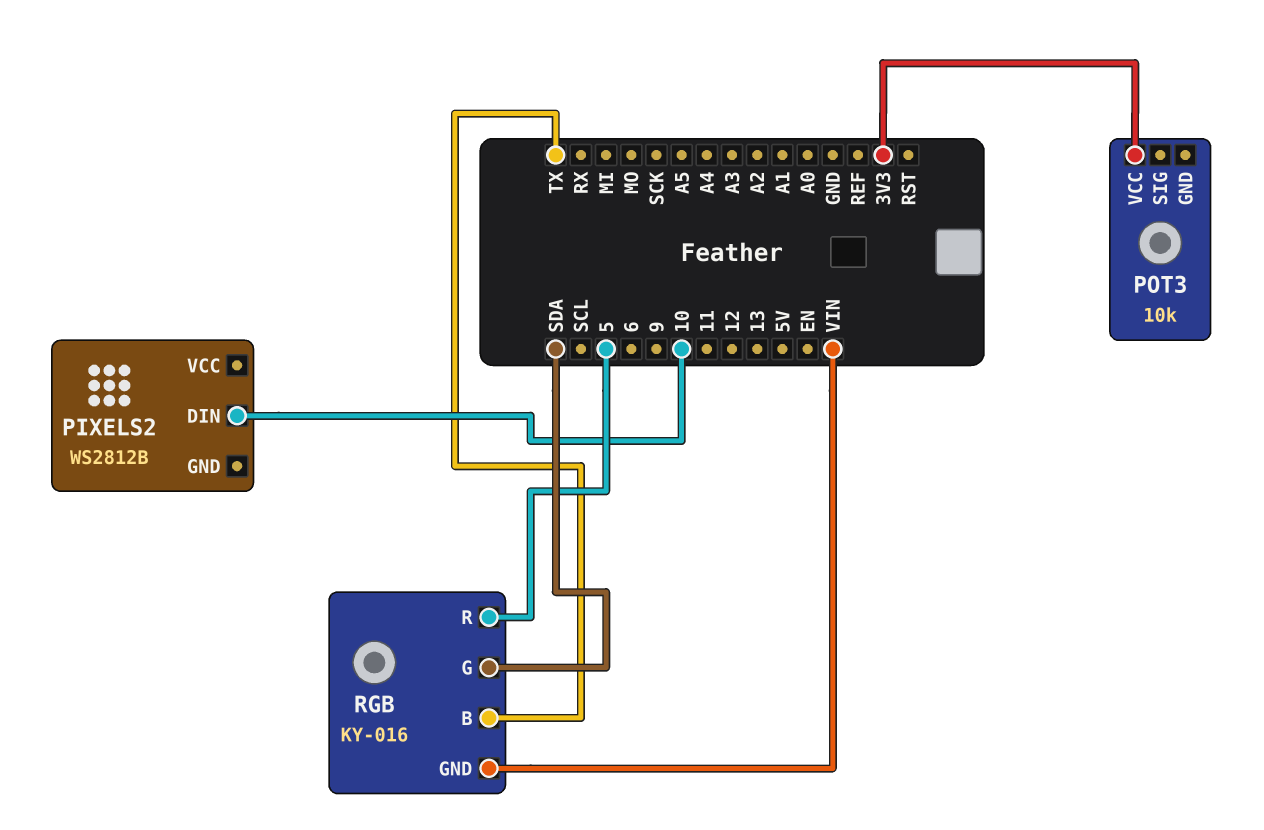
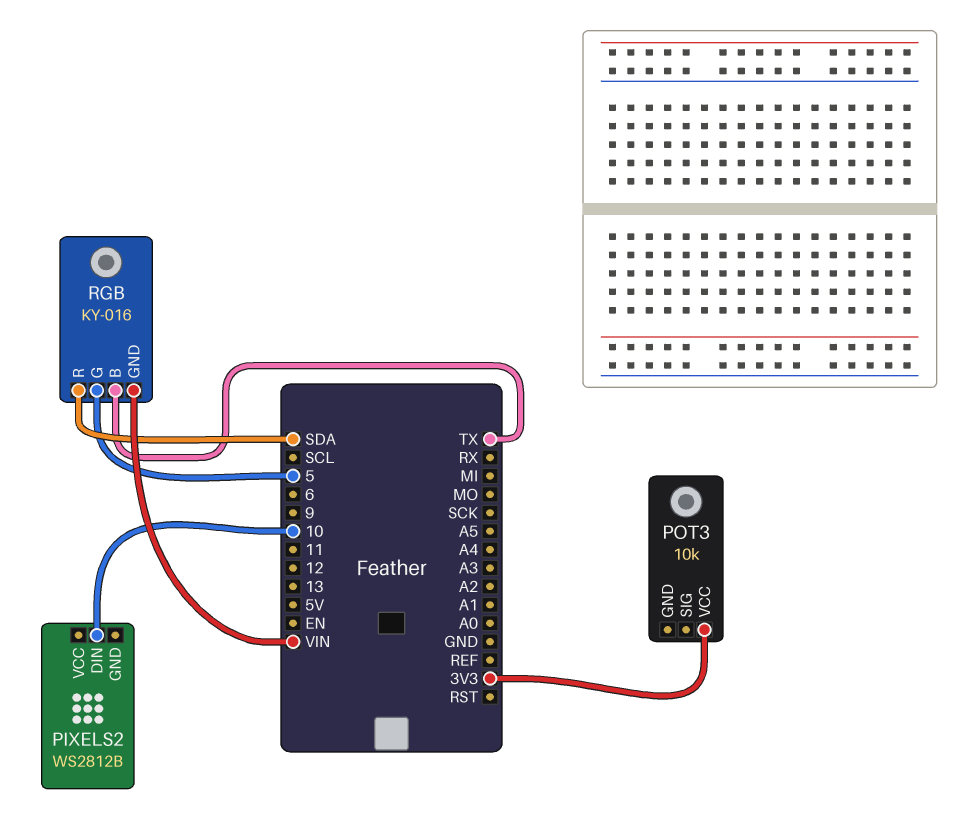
RGB pin G: SDA -> 5
RGB pin R: 5 -> SDA

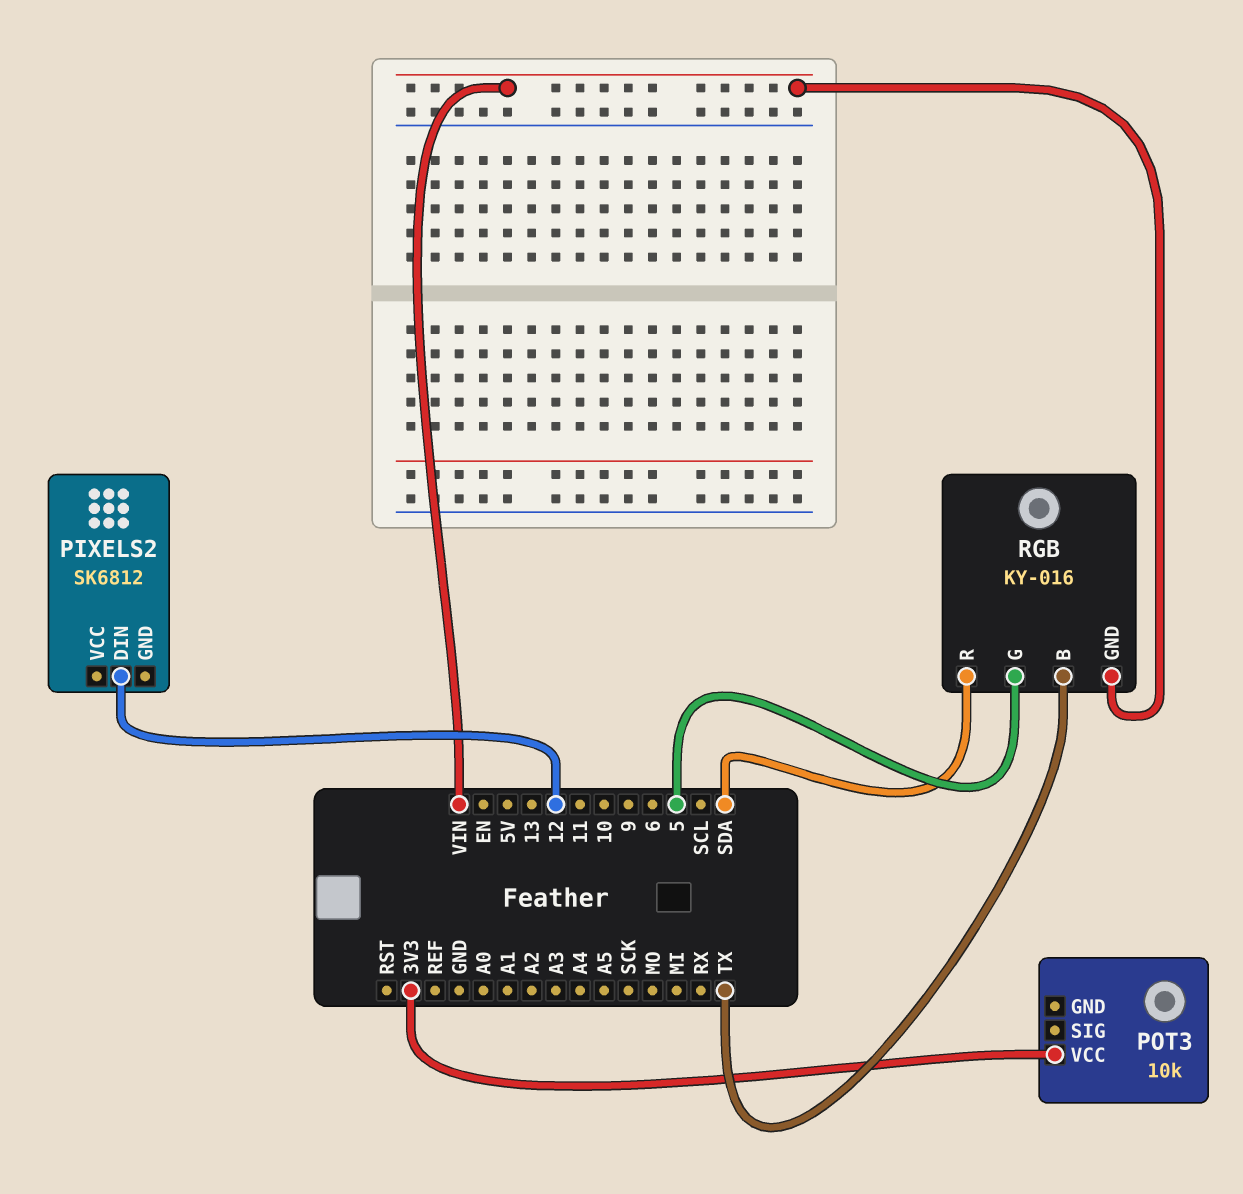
PIXELS2: WS2812B -> SK6812
PIXELS2 pin DIN: 10 -> 12

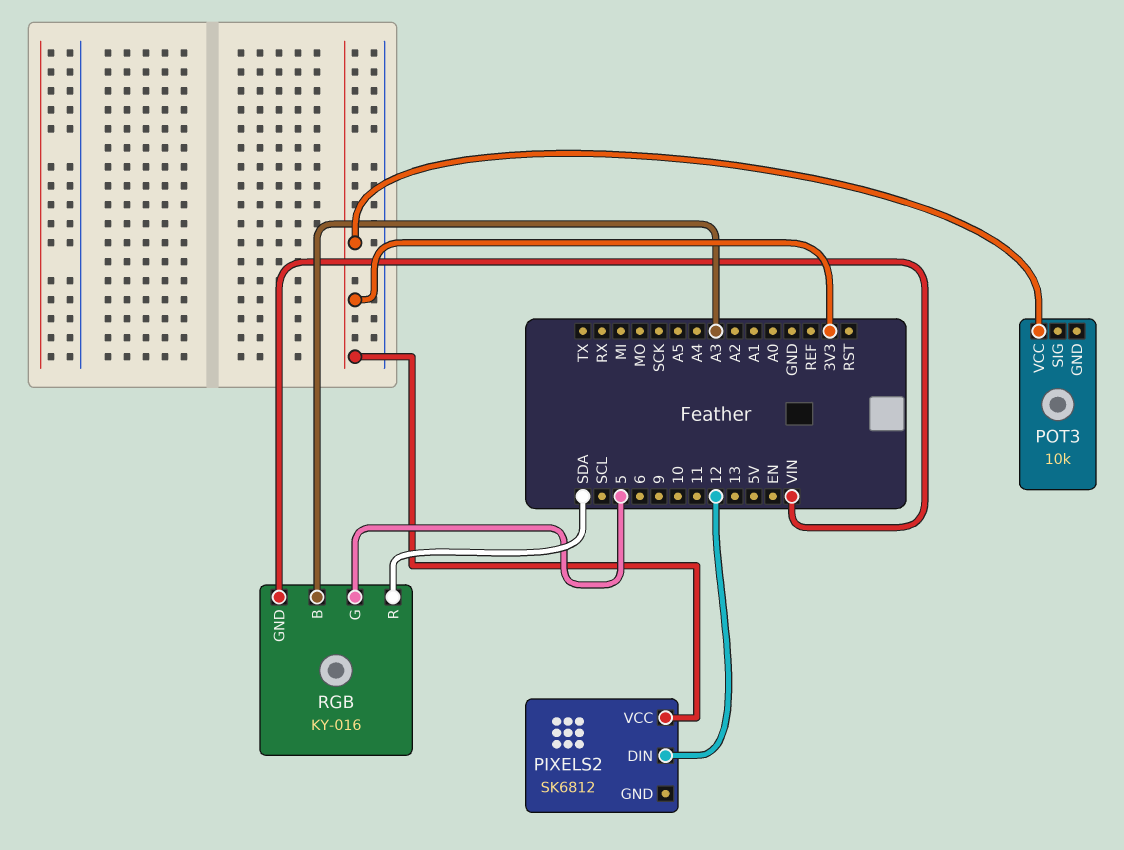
PIXELS2 pin VCC: none -> 3V3
RGB pin B: TX -> A3

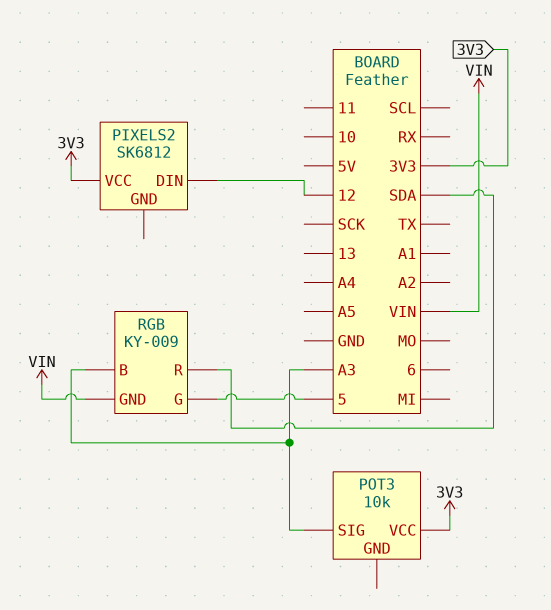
POT3 pin SIG: none -> A3
RGB: KY-016 -> KY-009

